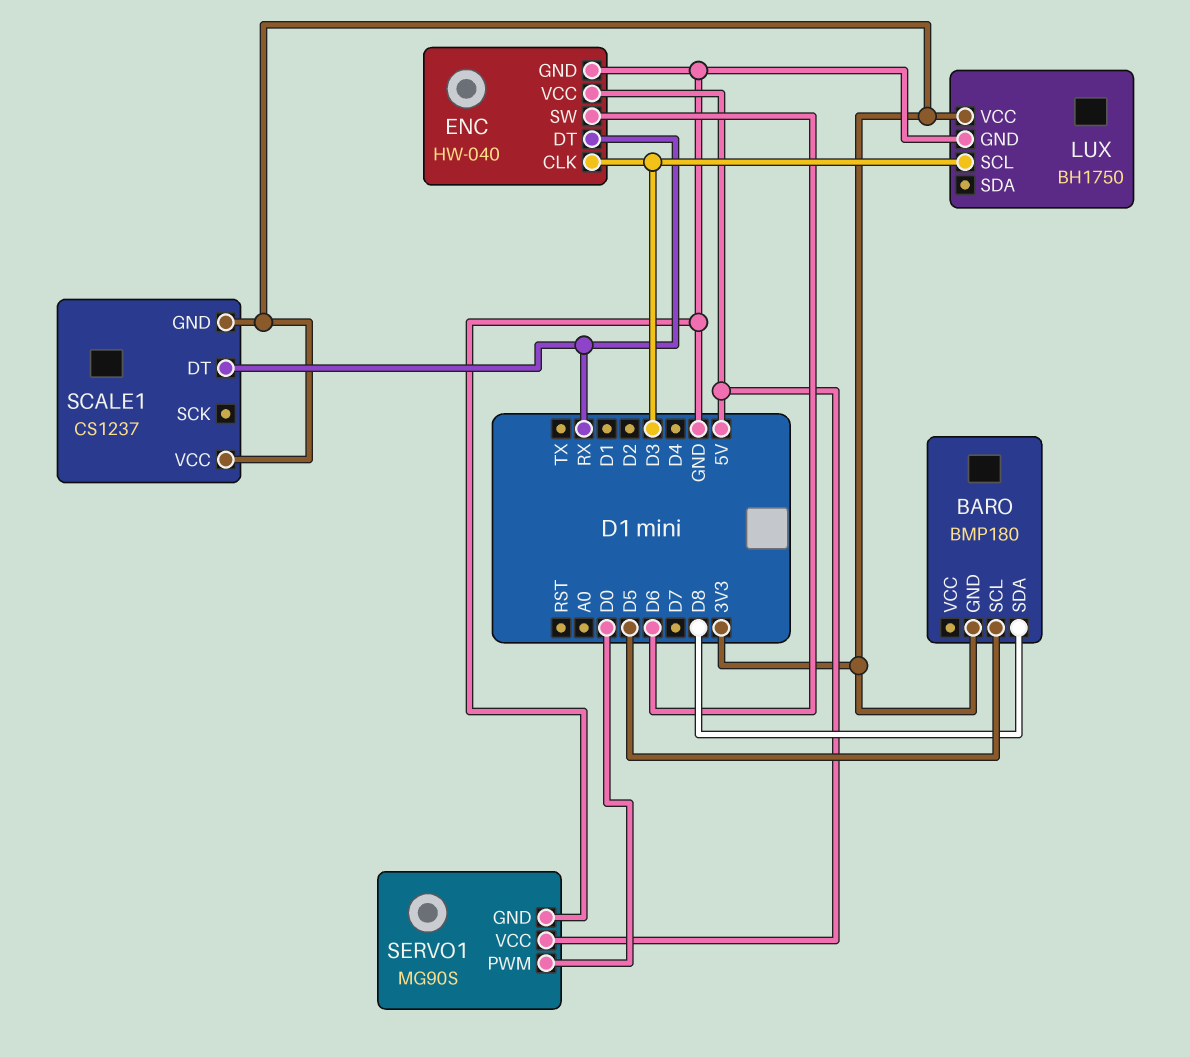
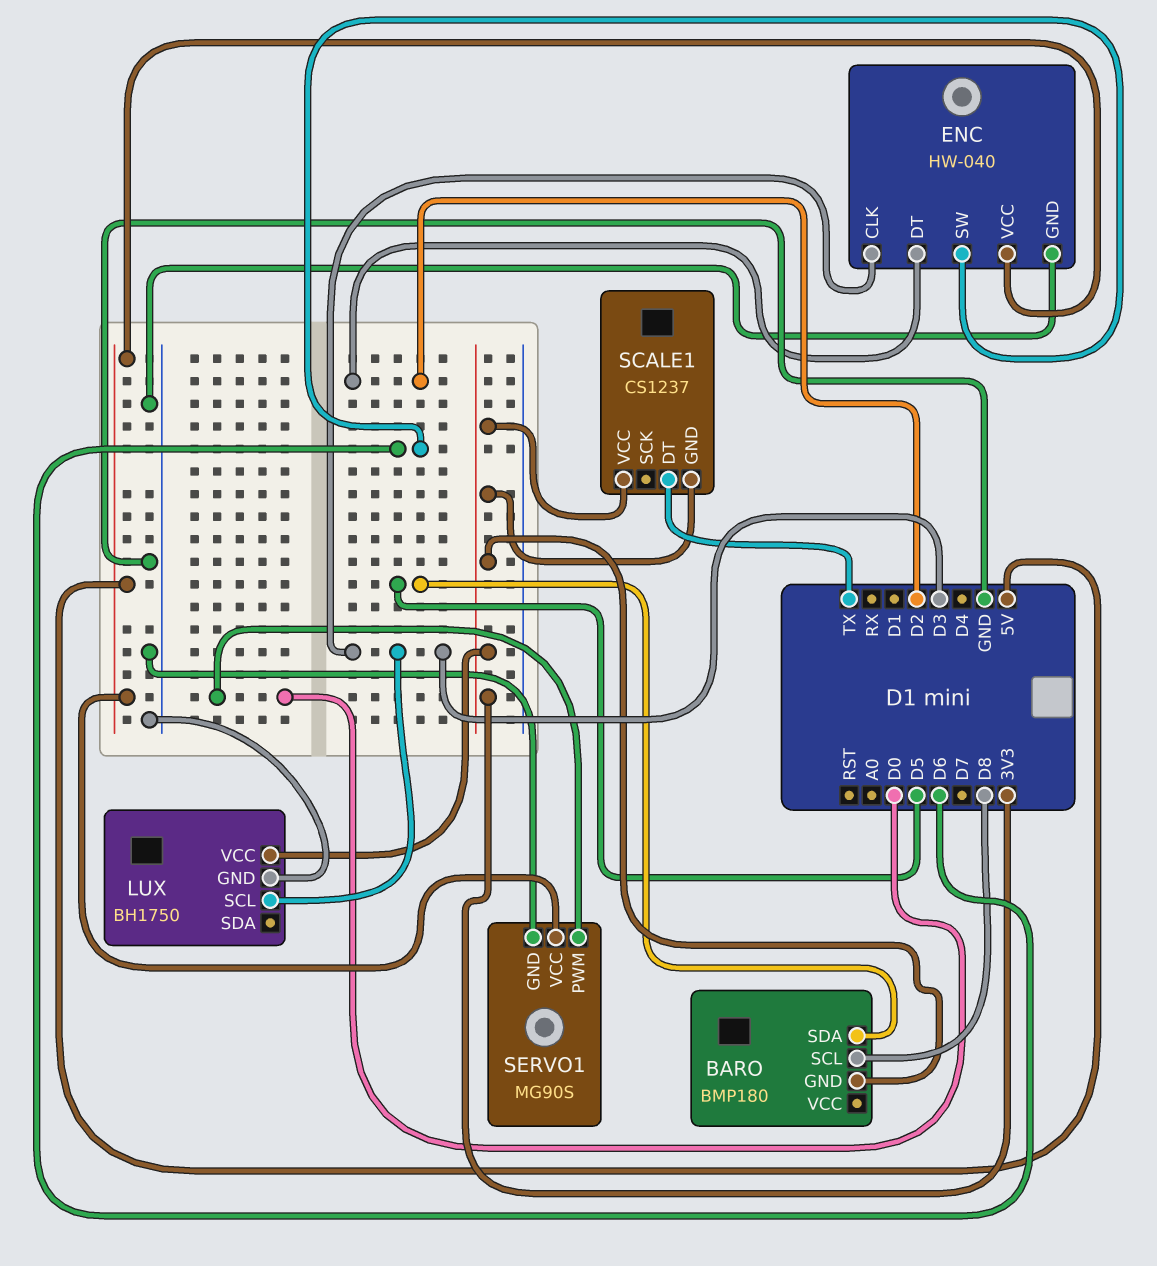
BARO pin SCL: D5 -> D8
BARO pin SDA: D8 -> D5
ENC pin DT: RX -> D2
SCALE1 pin DT: RX -> TX

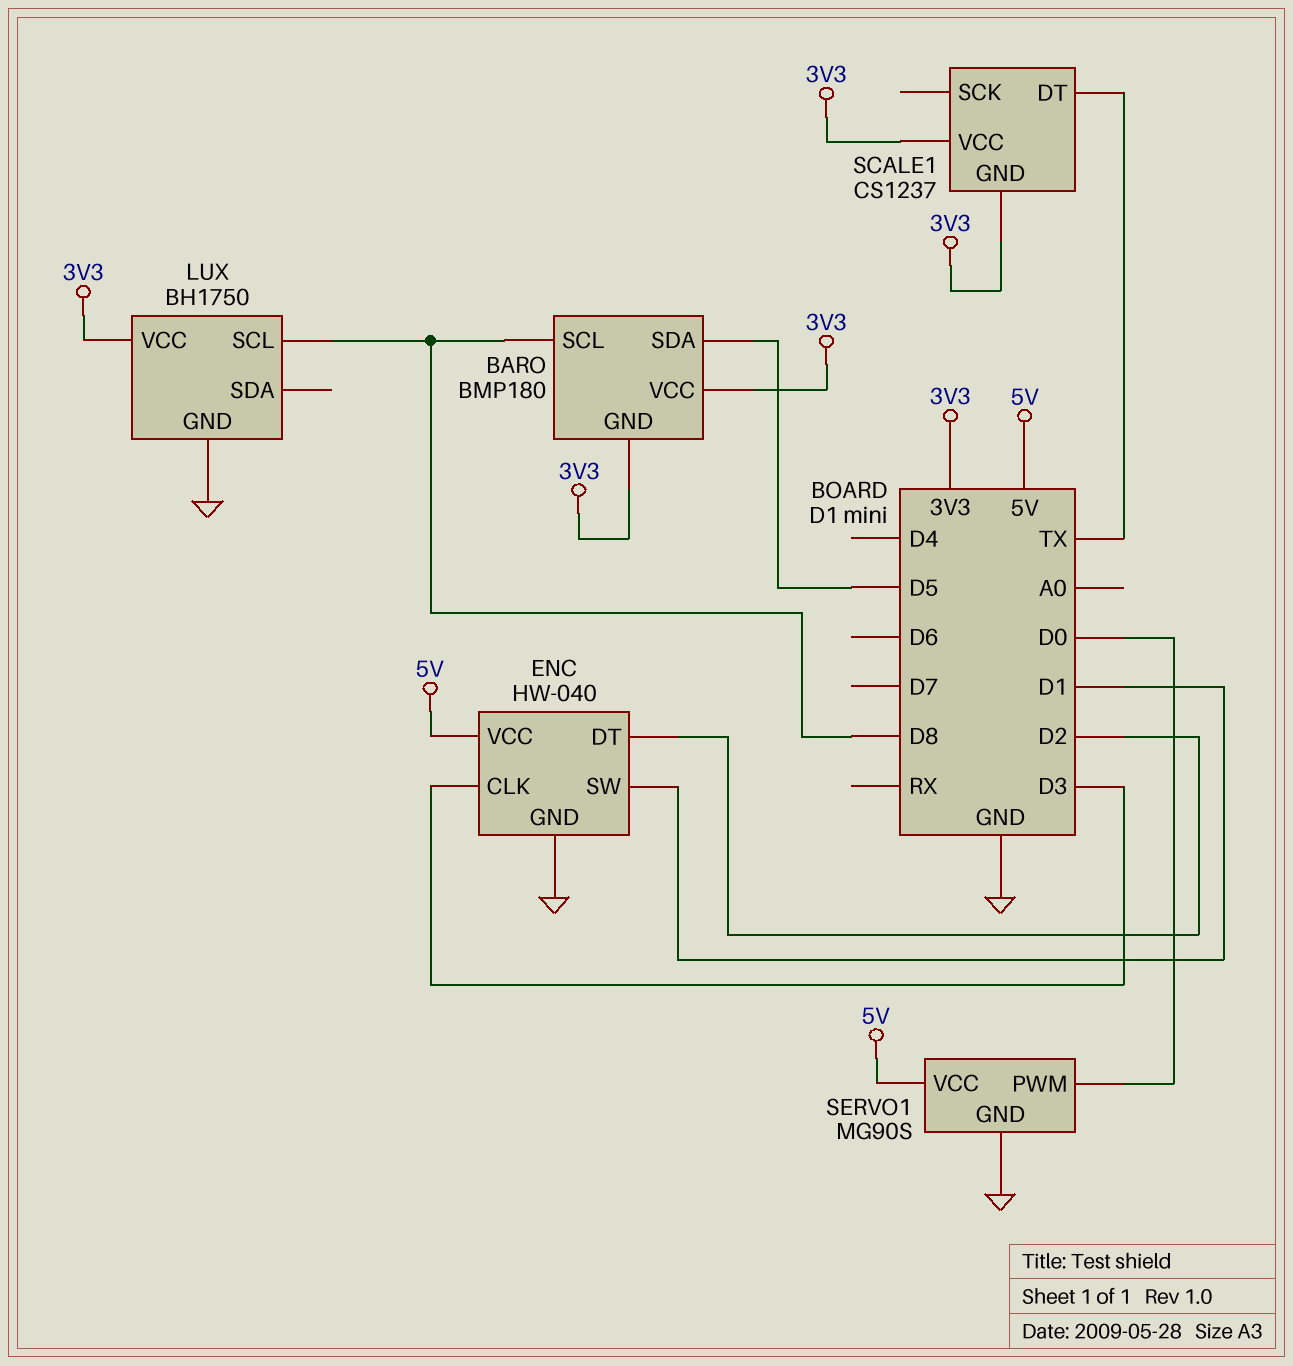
BARO pin VCC: none -> 3V3
ENC pin SW: D6 -> D1
LUX pin SCL: D3 -> D8

